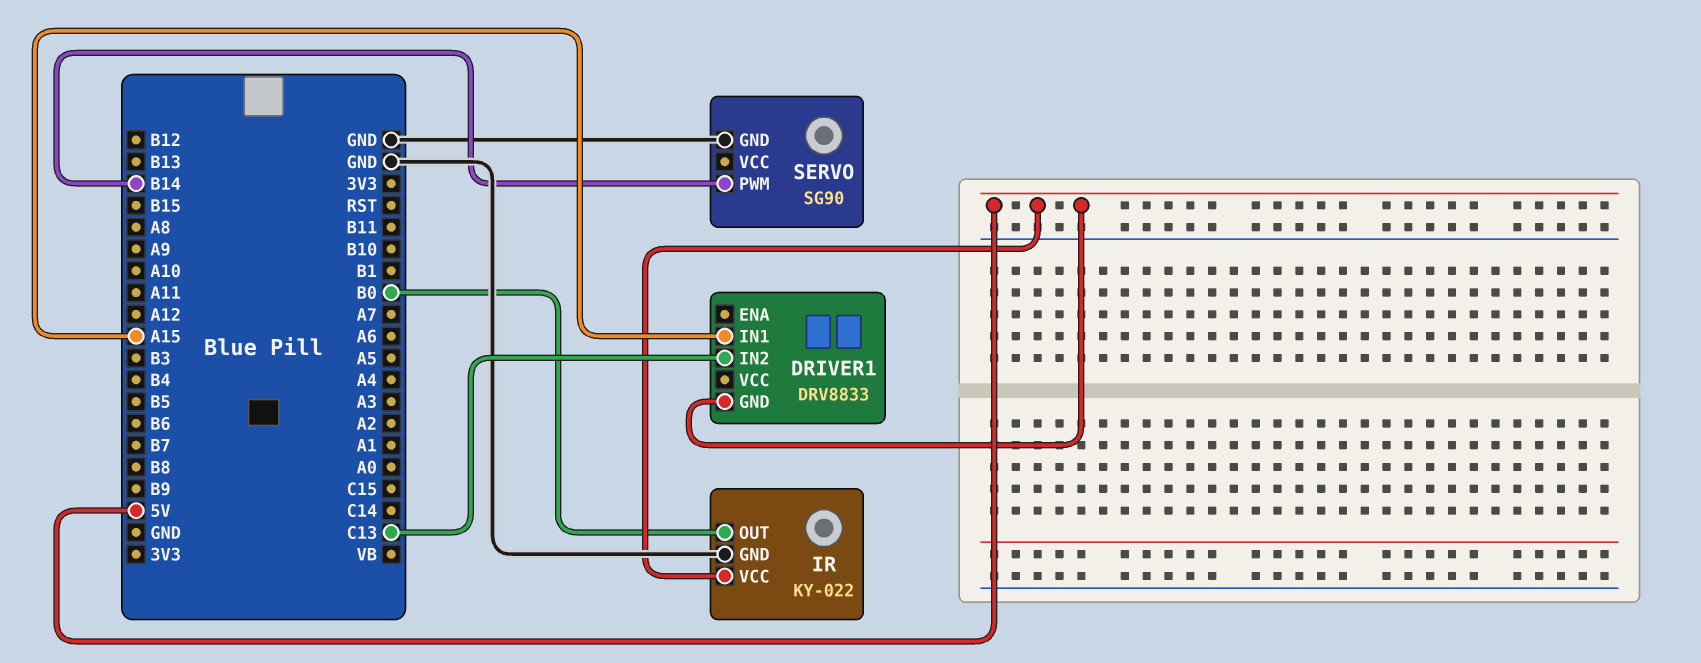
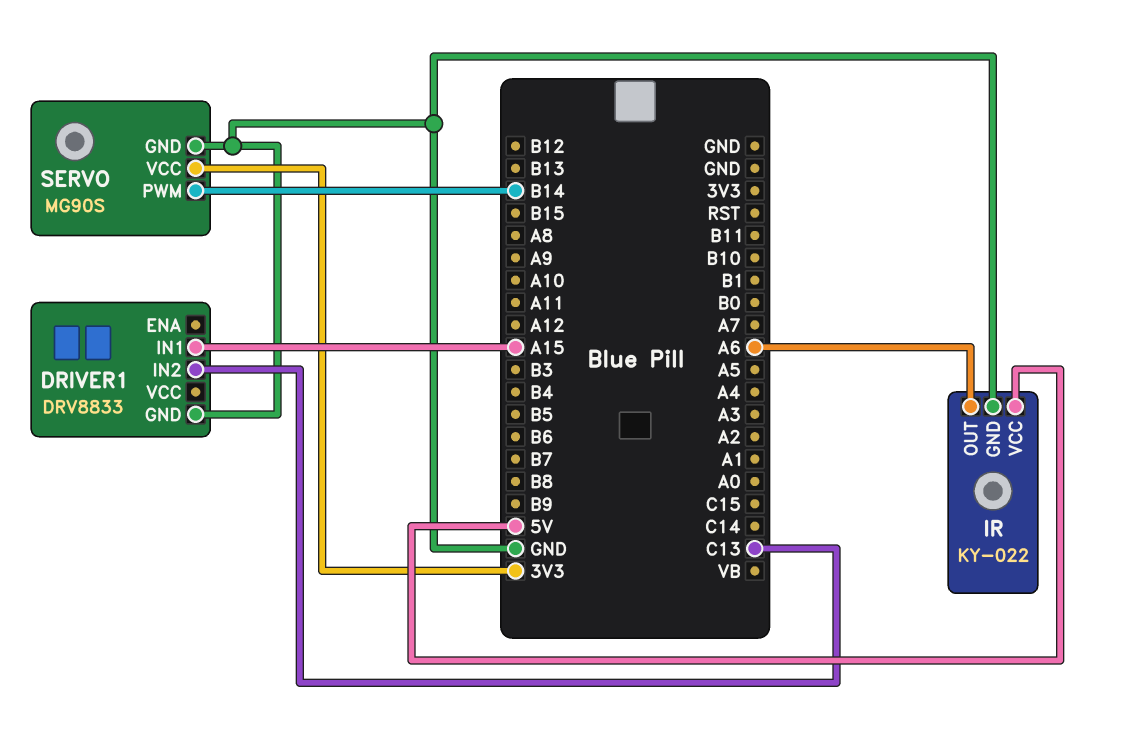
DRIVER1 pin GND: 5V -> GND
IR pin OUT: B0 -> A6
SERVO: SG90 -> MG90S
SERVO pin VCC: none -> 3V3

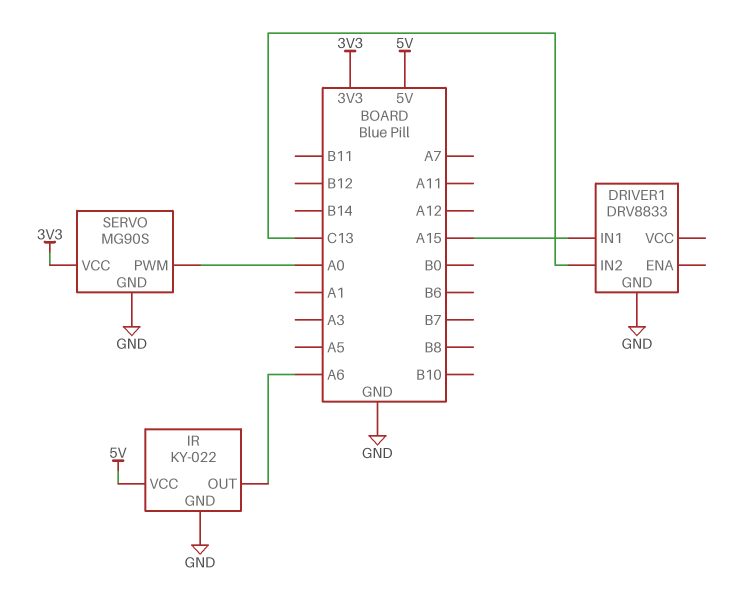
SERVO pin PWM: B14 -> A0

